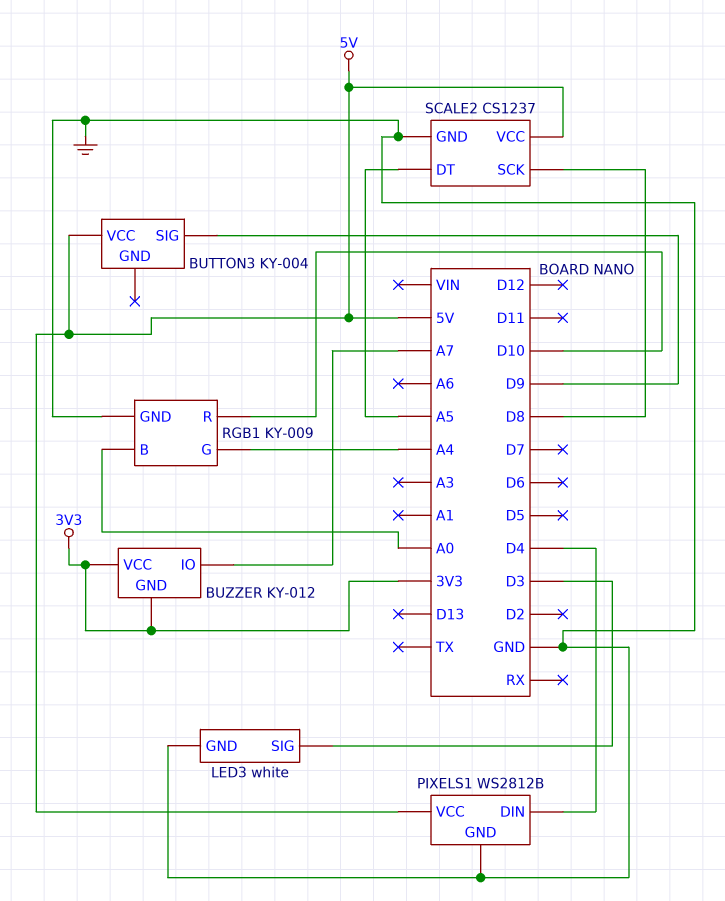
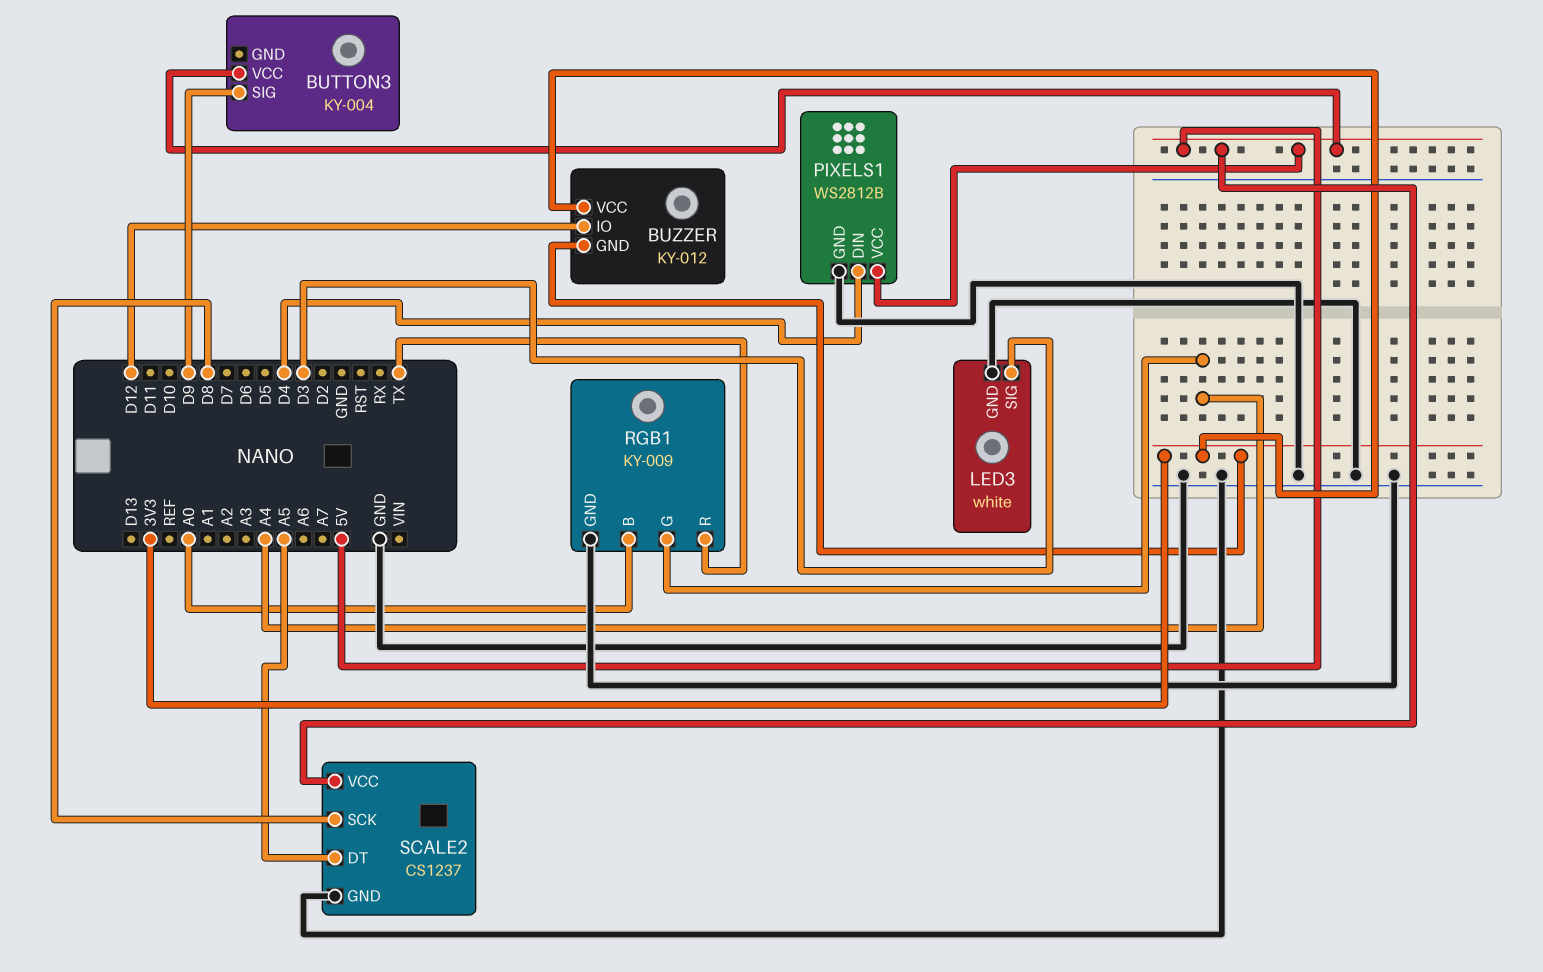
BUZZER pin IO: A7 -> D12
RGB1 pin R: D10 -> TX

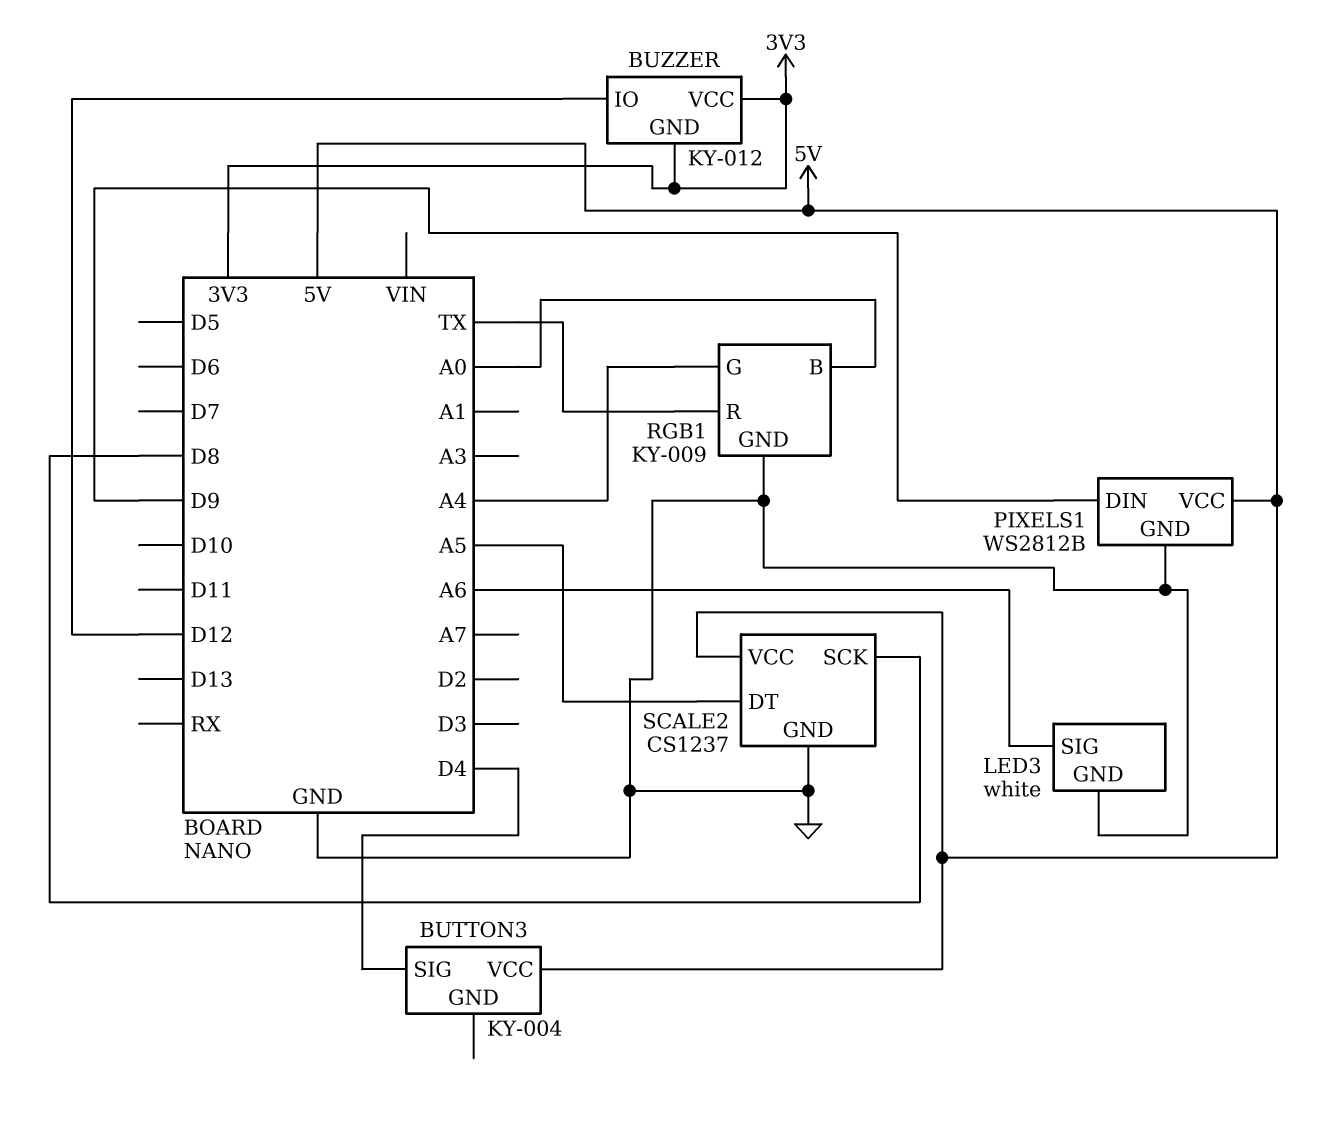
BUTTON3 pin SIG: D9 -> D4
LED3 pin SIG: D3 -> A6
PIXELS1 pin DIN: D4 -> D9

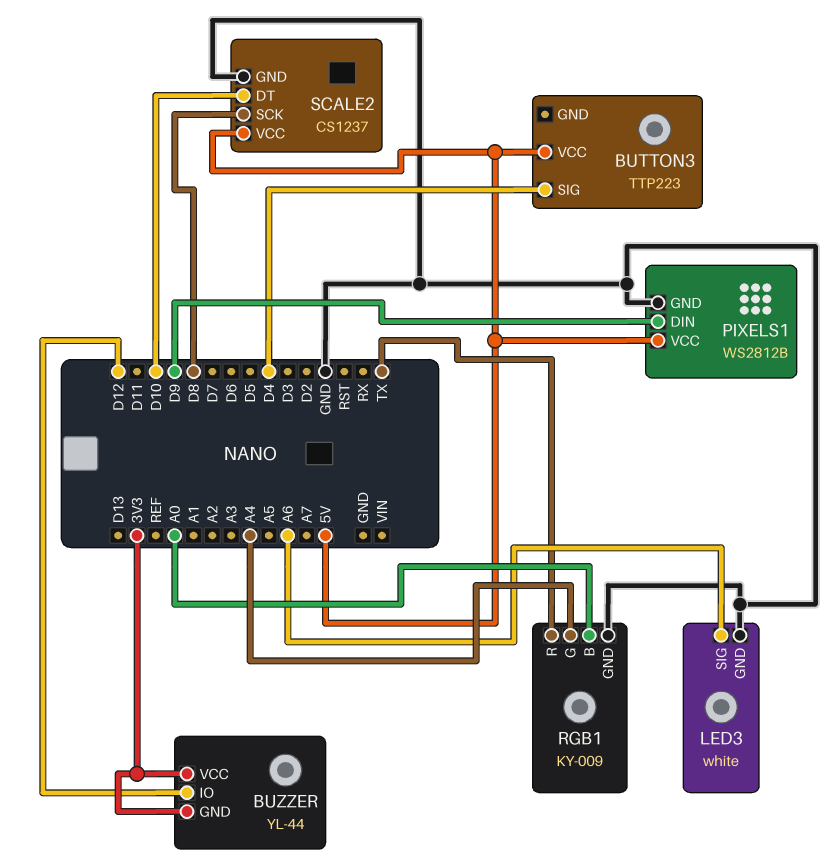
BUTTON3: KY-004 -> TTP223
BUZZER: KY-012 -> YL-44
SCALE2 pin DT: A5 -> D10

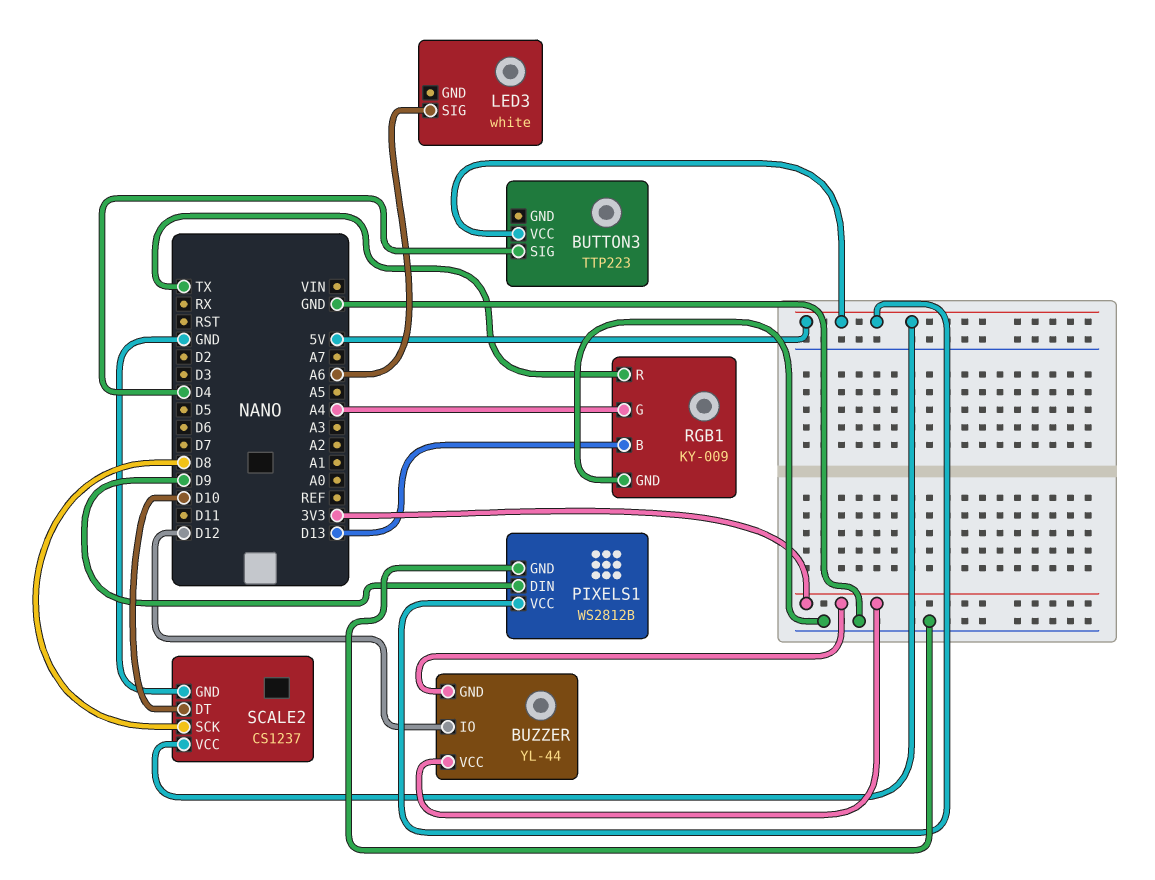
LED3 pin GND: GND -> none
RGB1 pin B: A0 -> D13

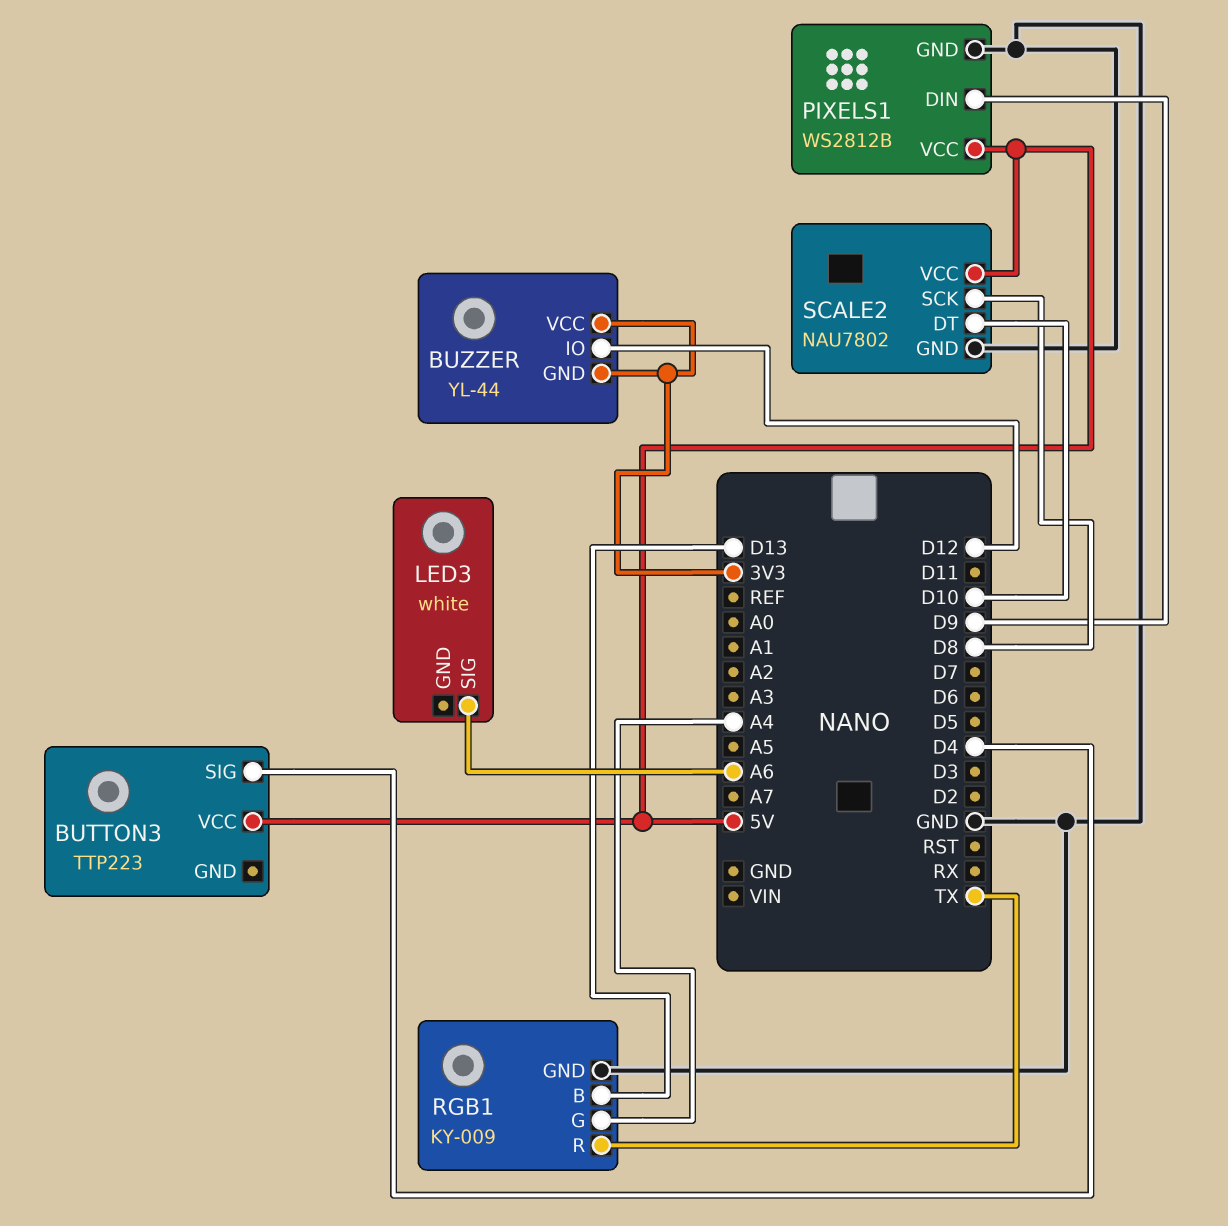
SCALE2: CS1237 -> NAU7802

